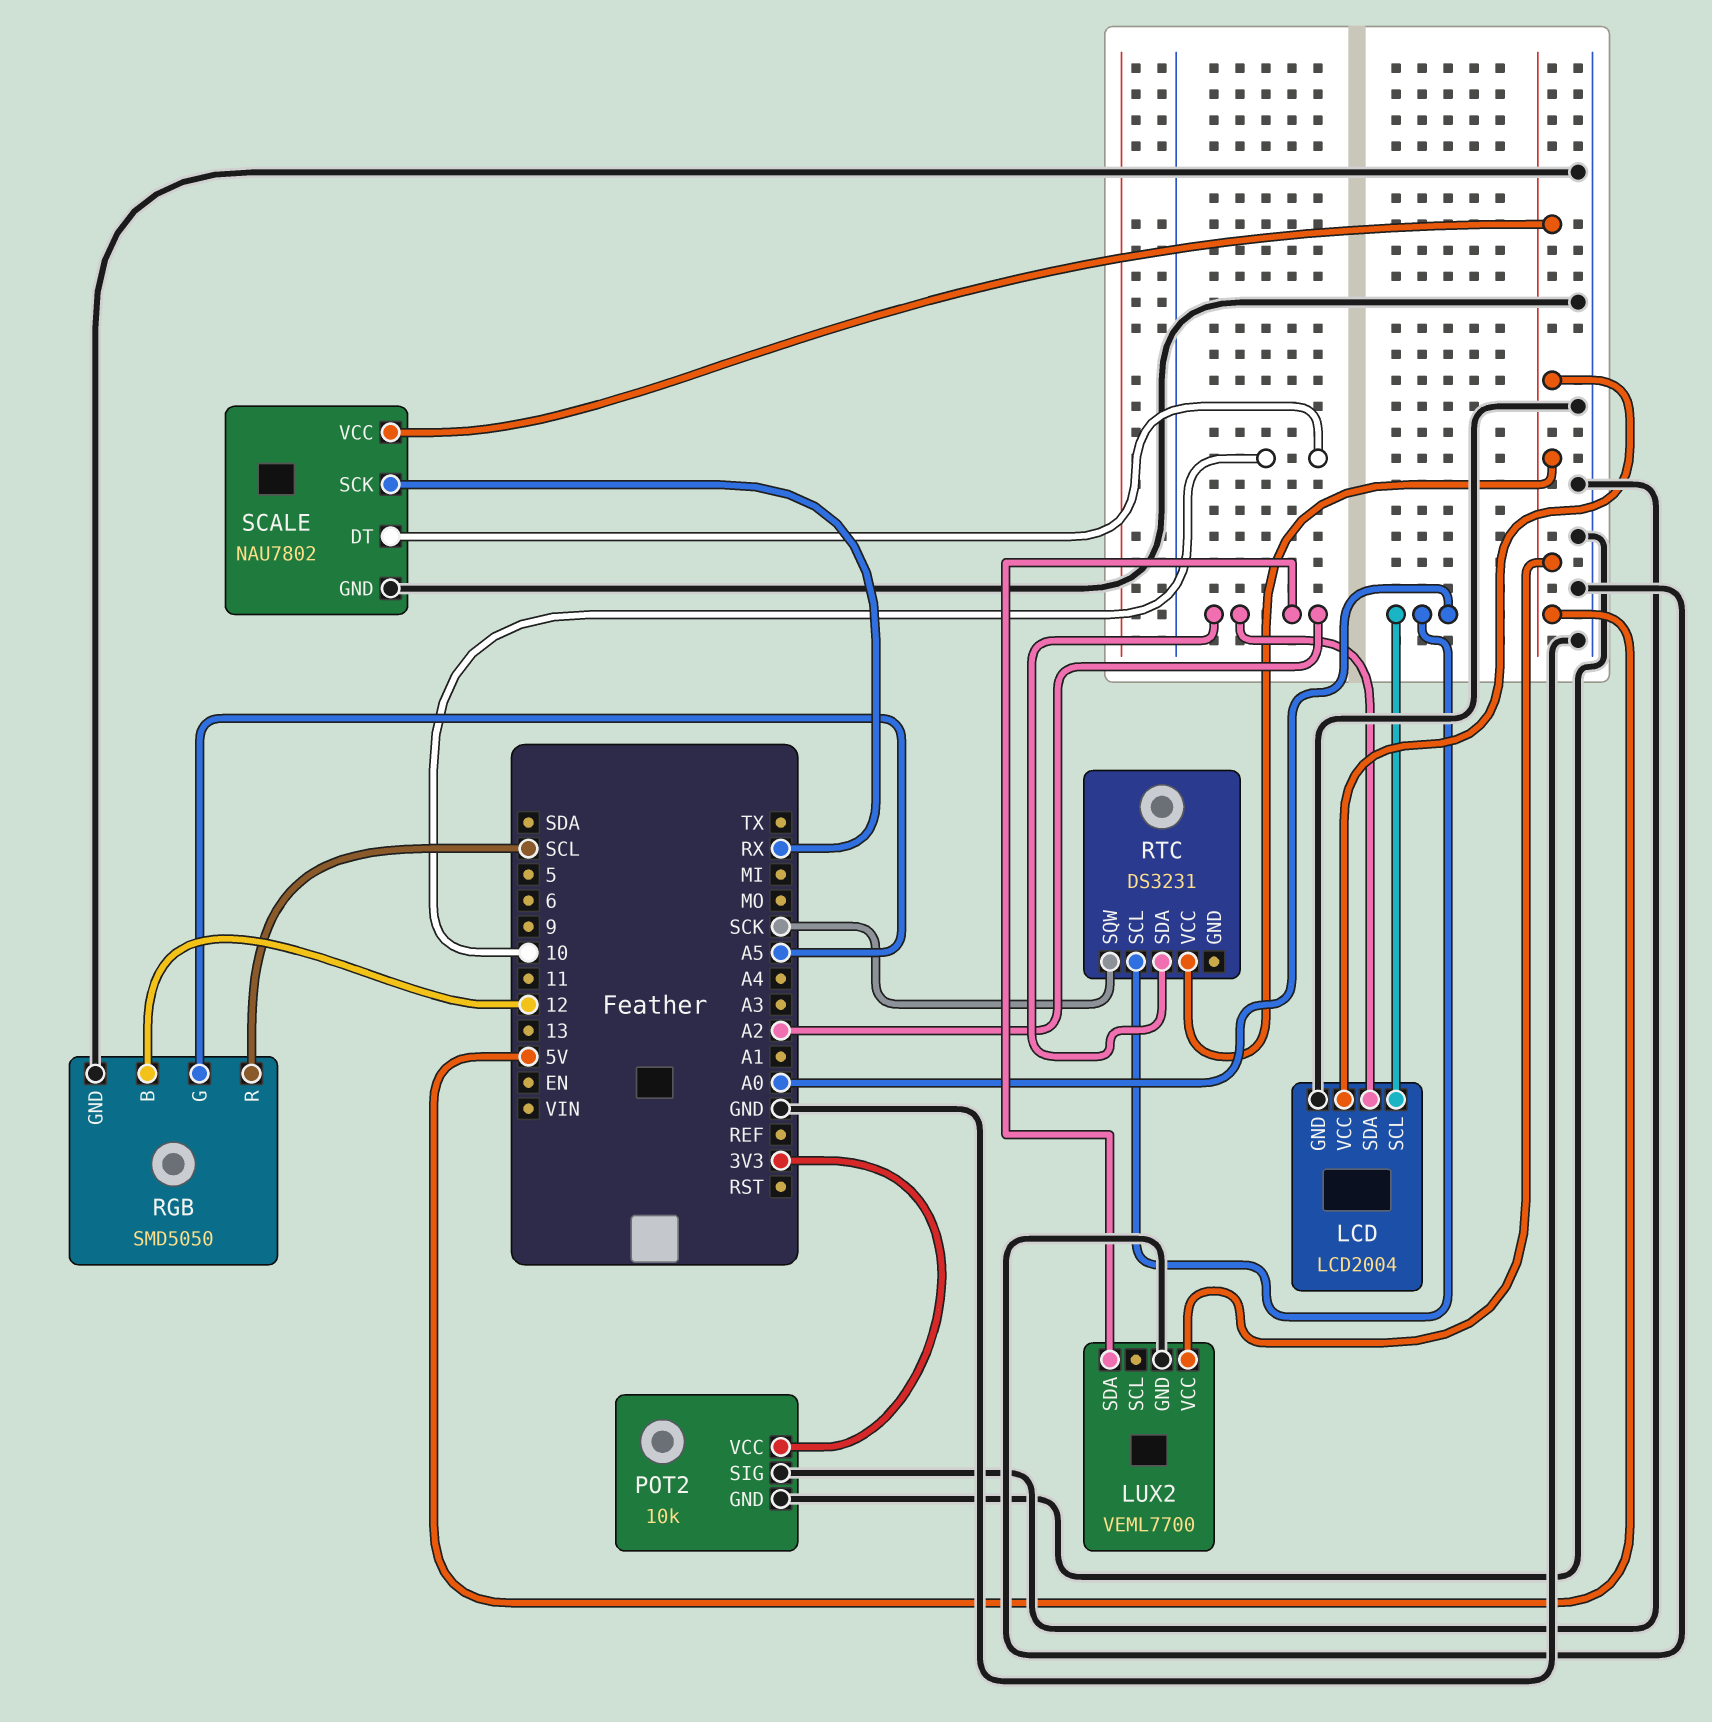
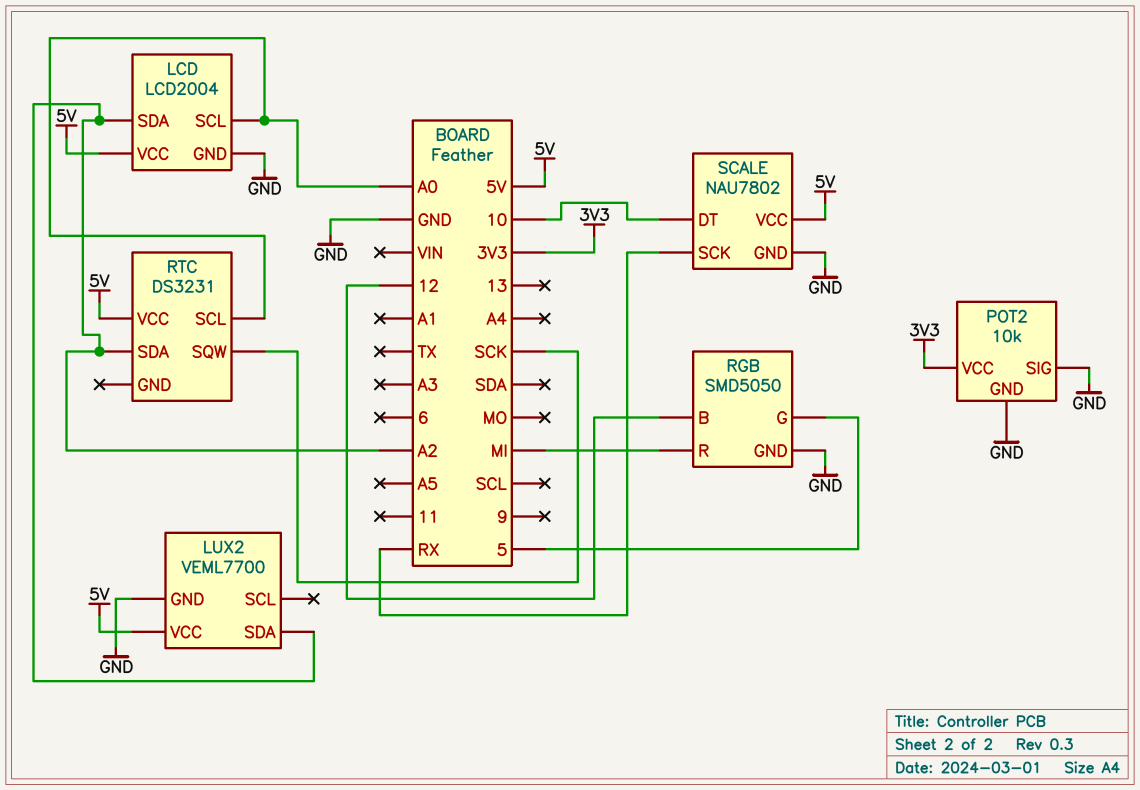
RGB pin G: A5 -> 5
RGB pin R: SCL -> MI

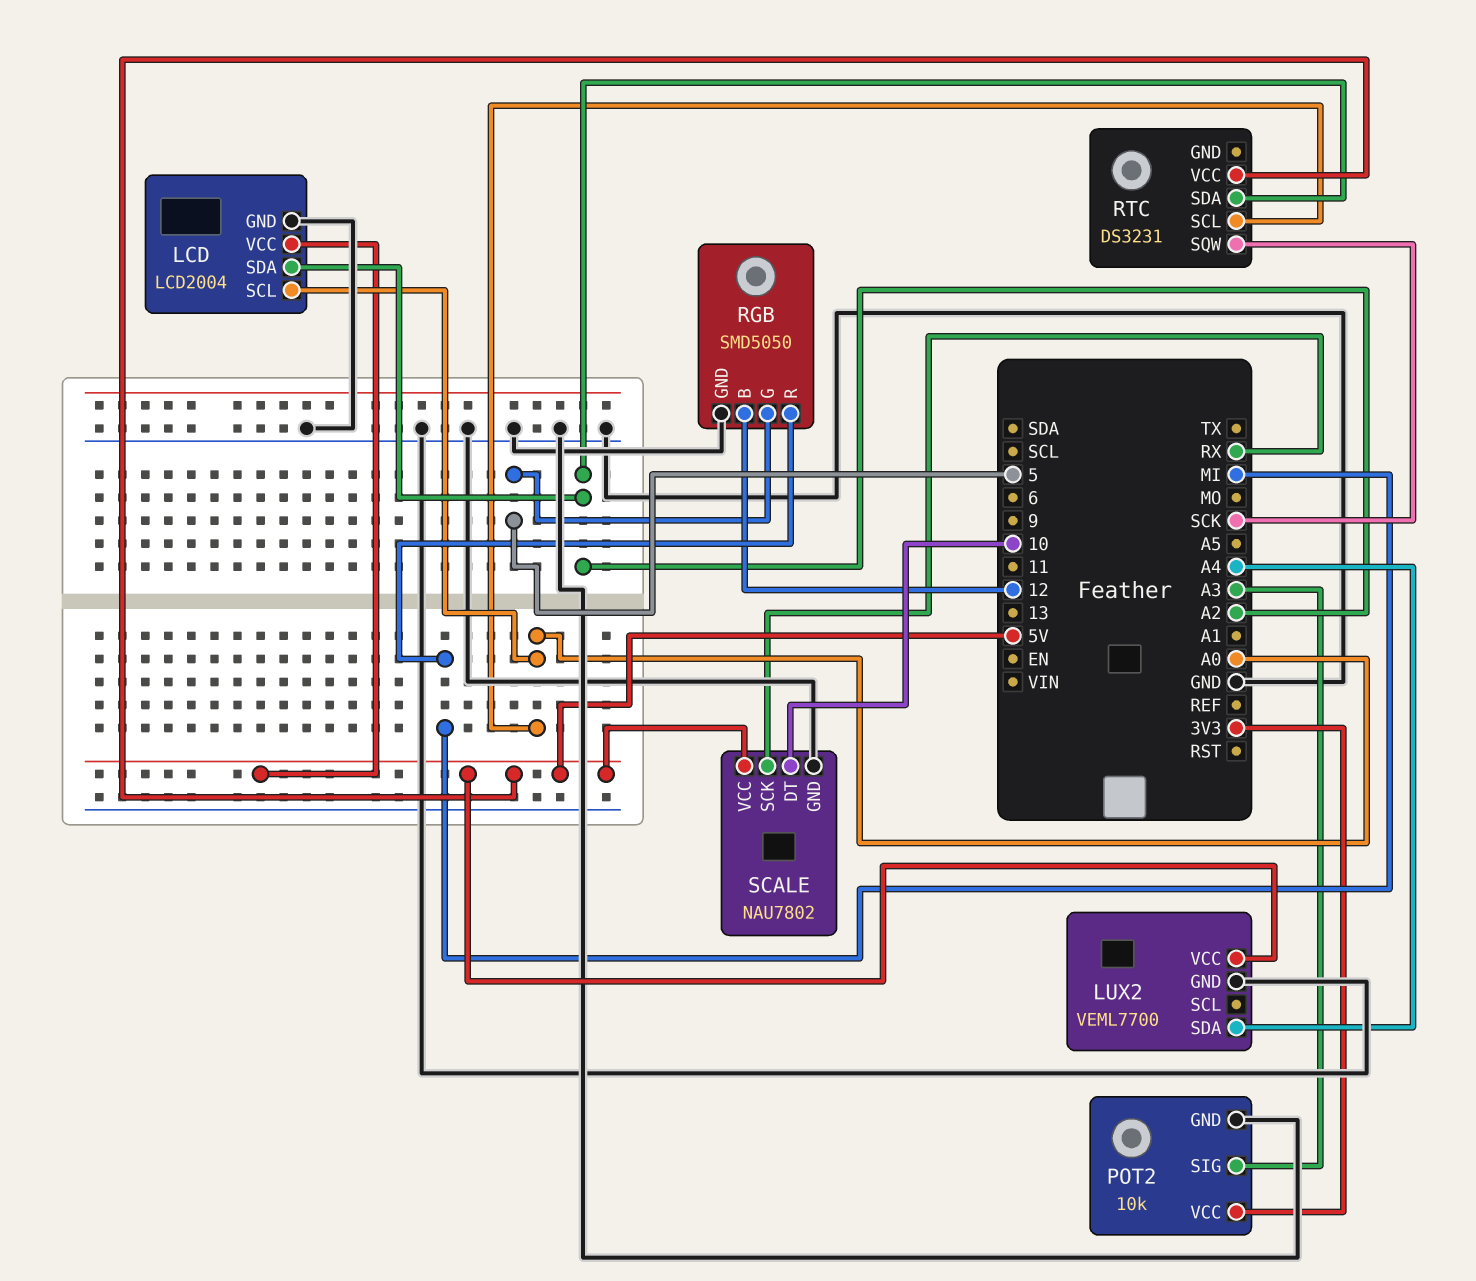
LUX2 pin SDA: A2 -> A4
POT2 pin SIG: GND -> A3

